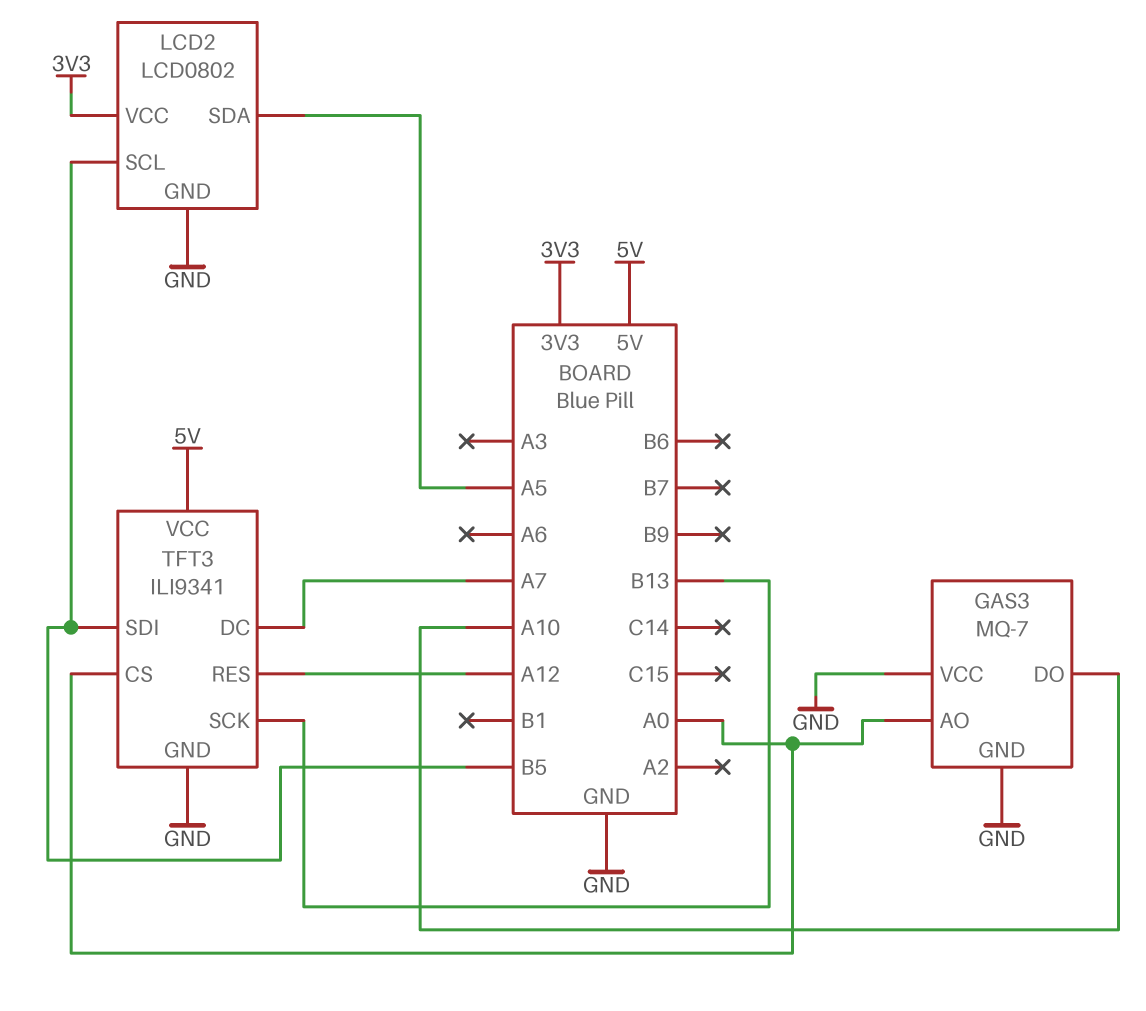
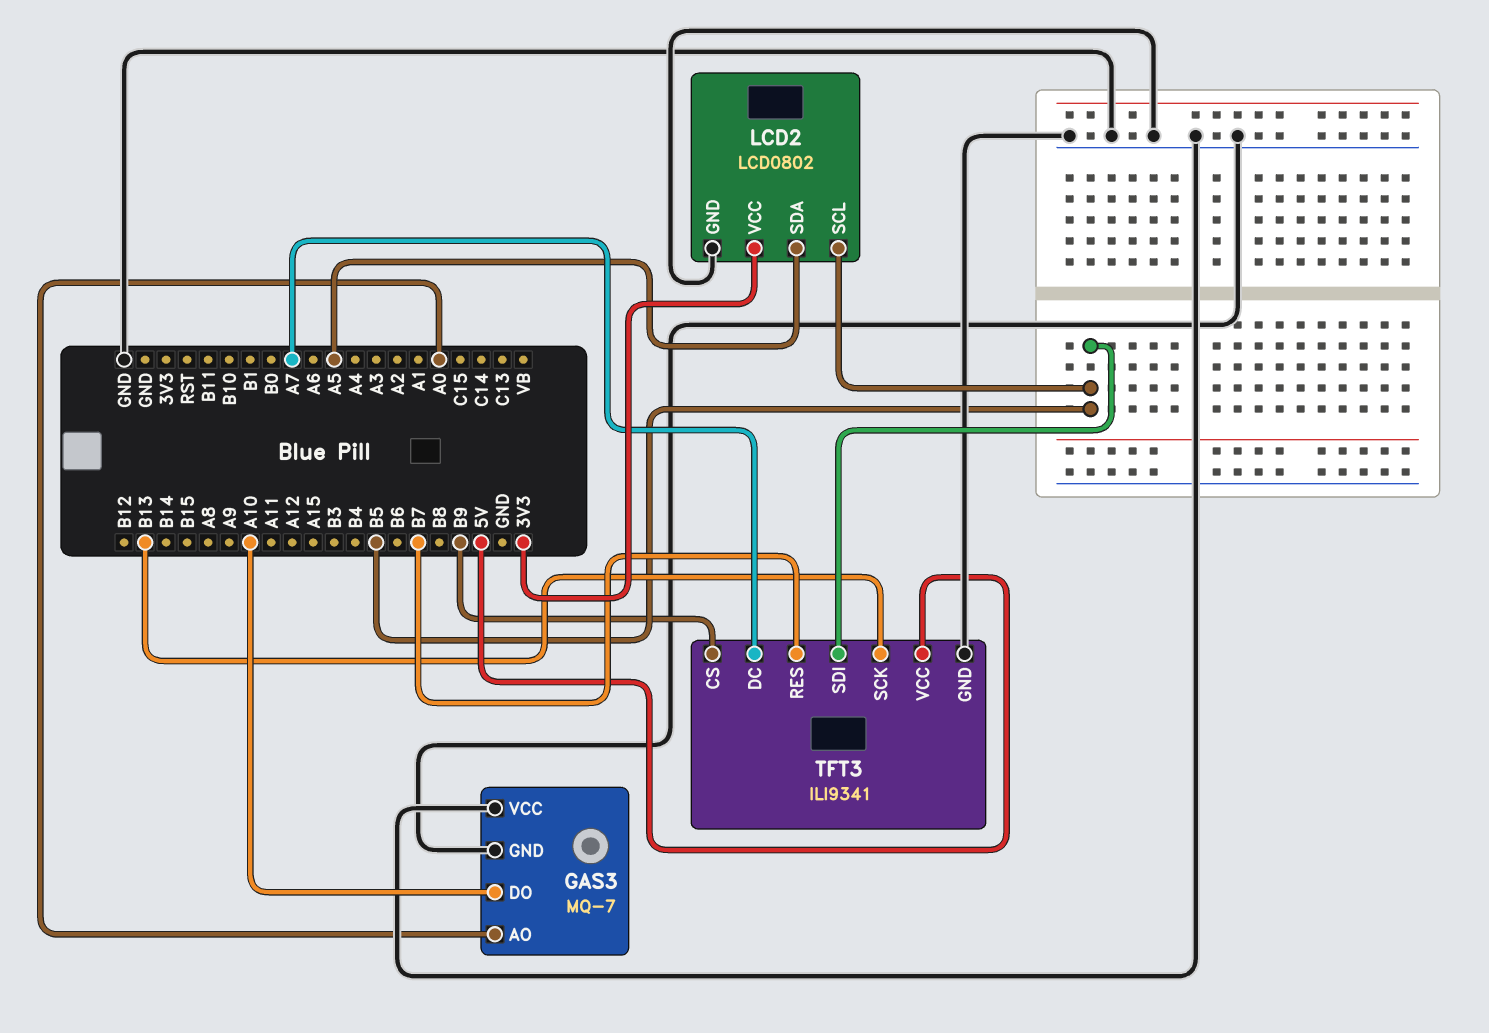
TFT3 pin CS: A0 -> B9
TFT3 pin RES: A12 -> B7

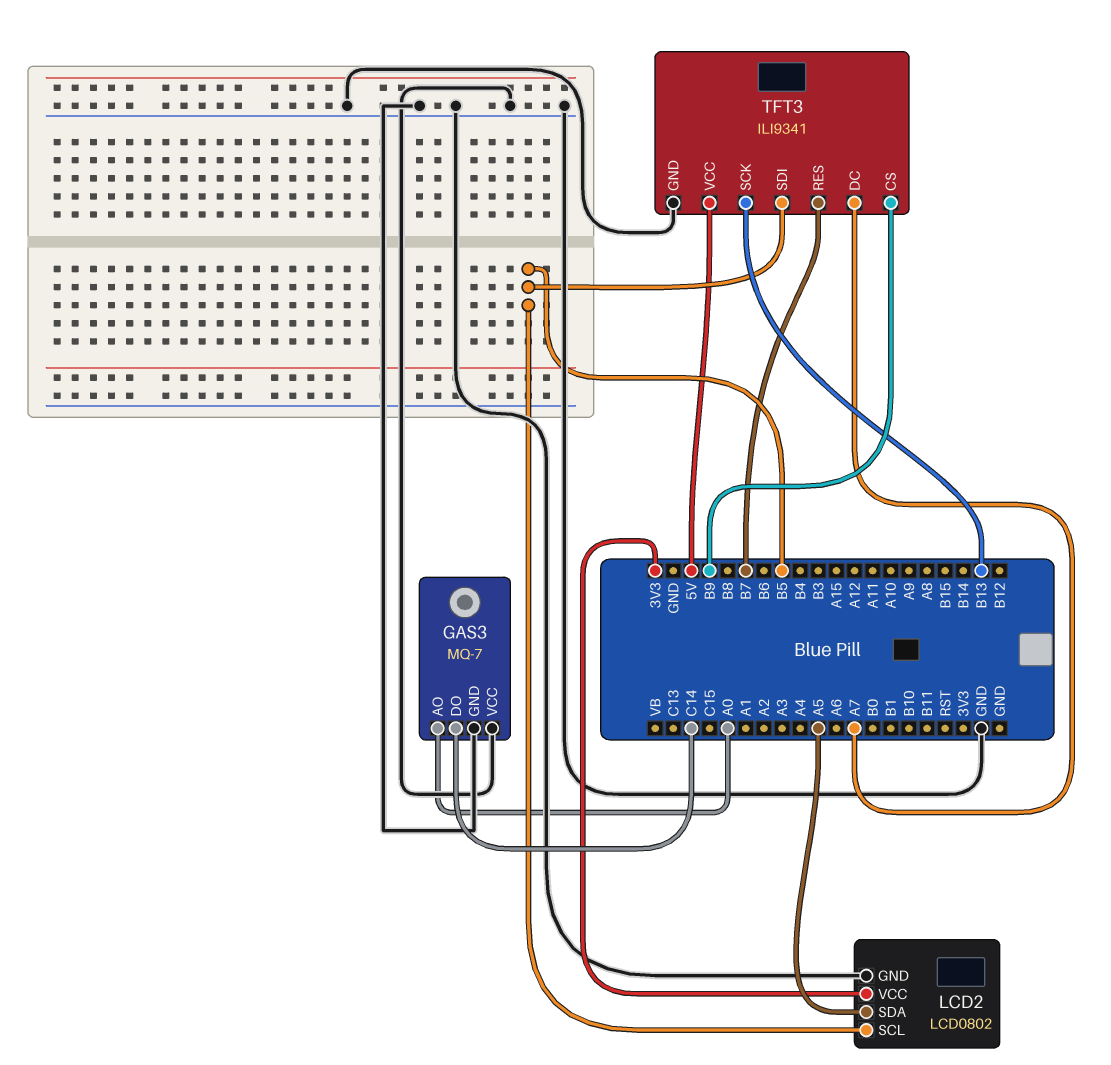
GAS3 pin DO: A10 -> C14

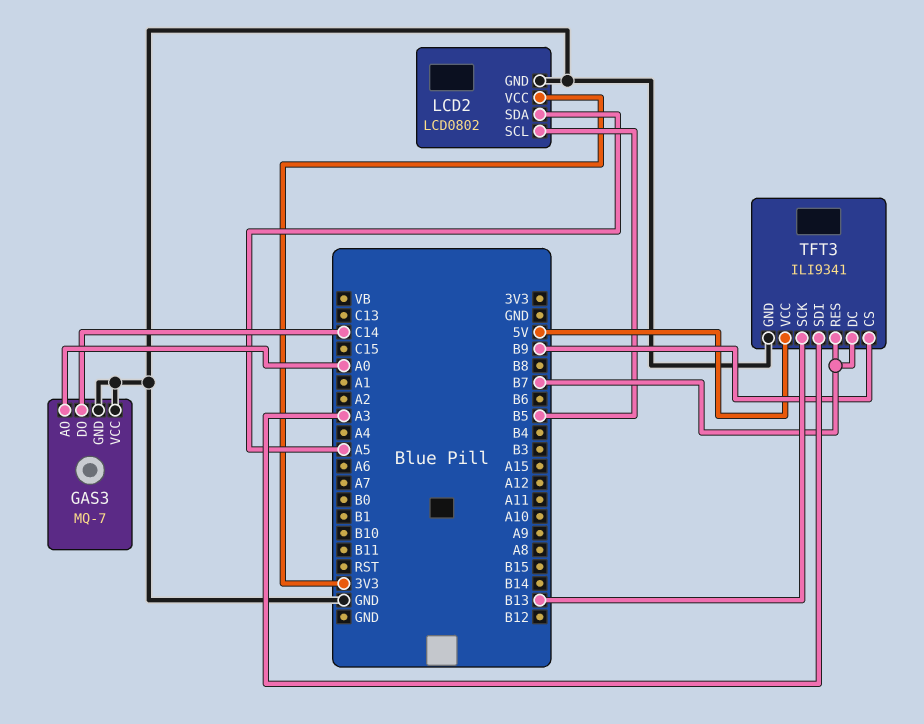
TFT3 pin DC: A7 -> B7
TFT3 pin SDI: B5 -> A3

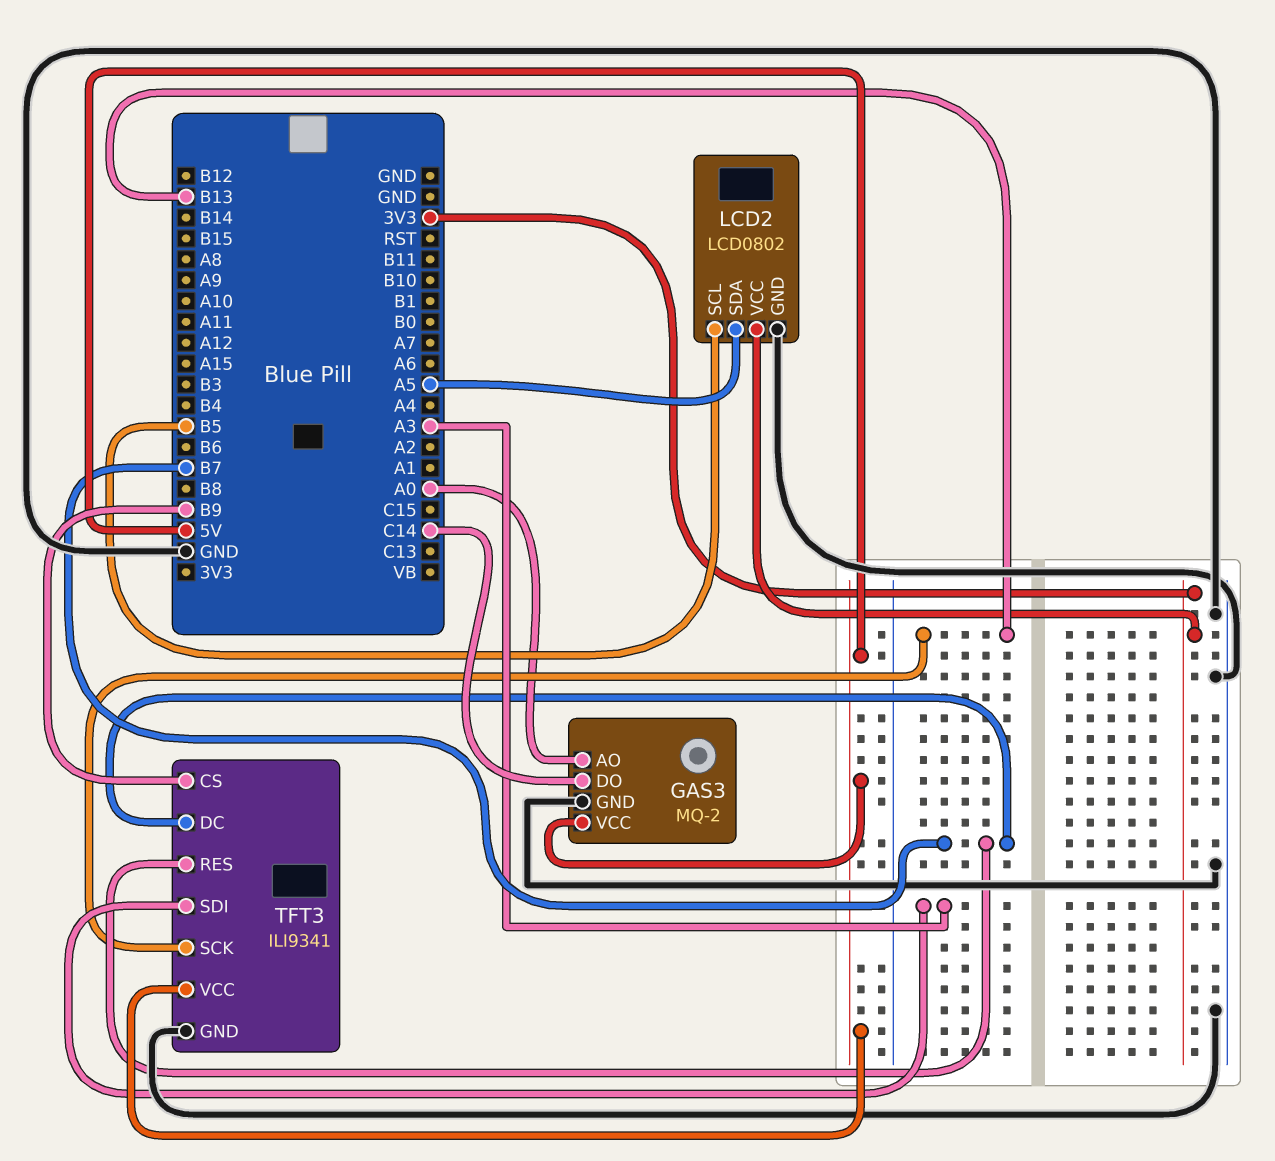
GAS3: MQ-7 -> MQ-2
GAS3 pin VCC: GND -> 5V

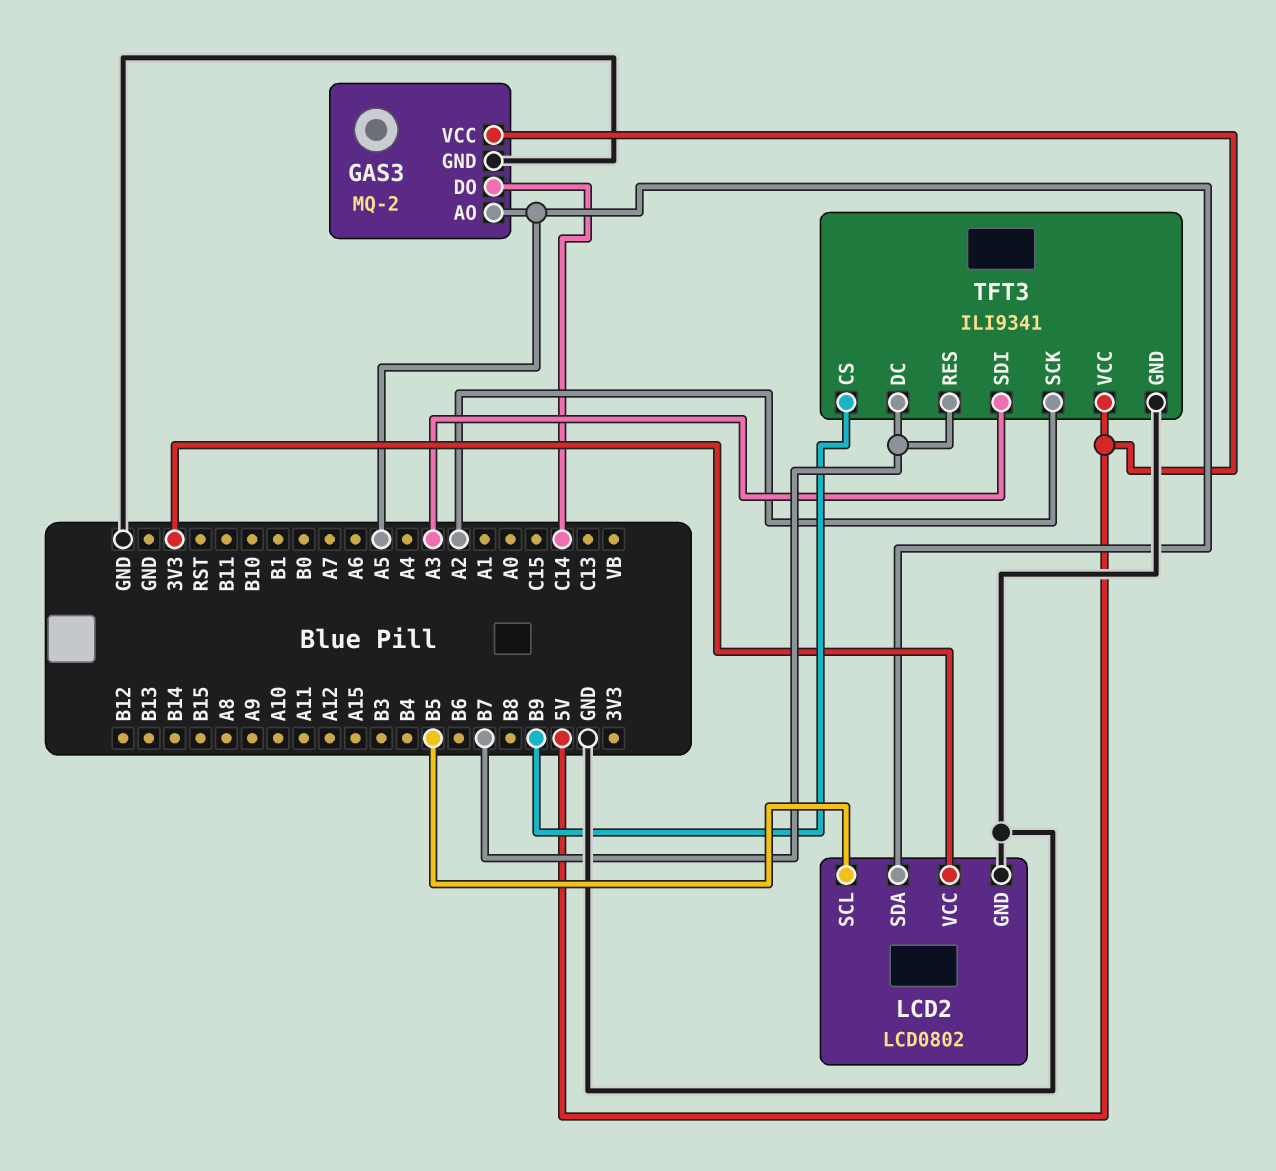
GAS3 pin AO: A0 -> A5
TFT3 pin SCK: B13 -> A2

